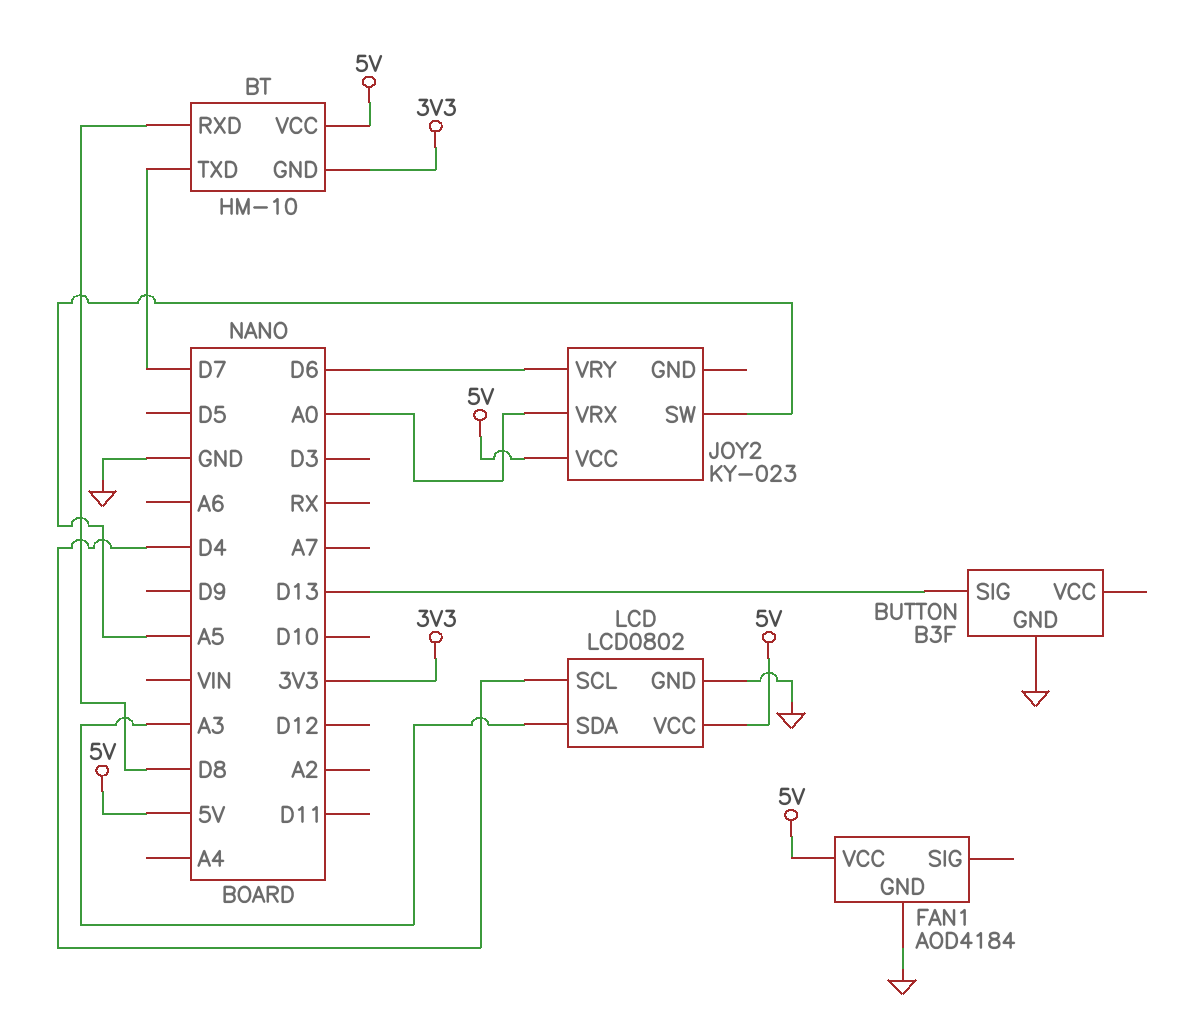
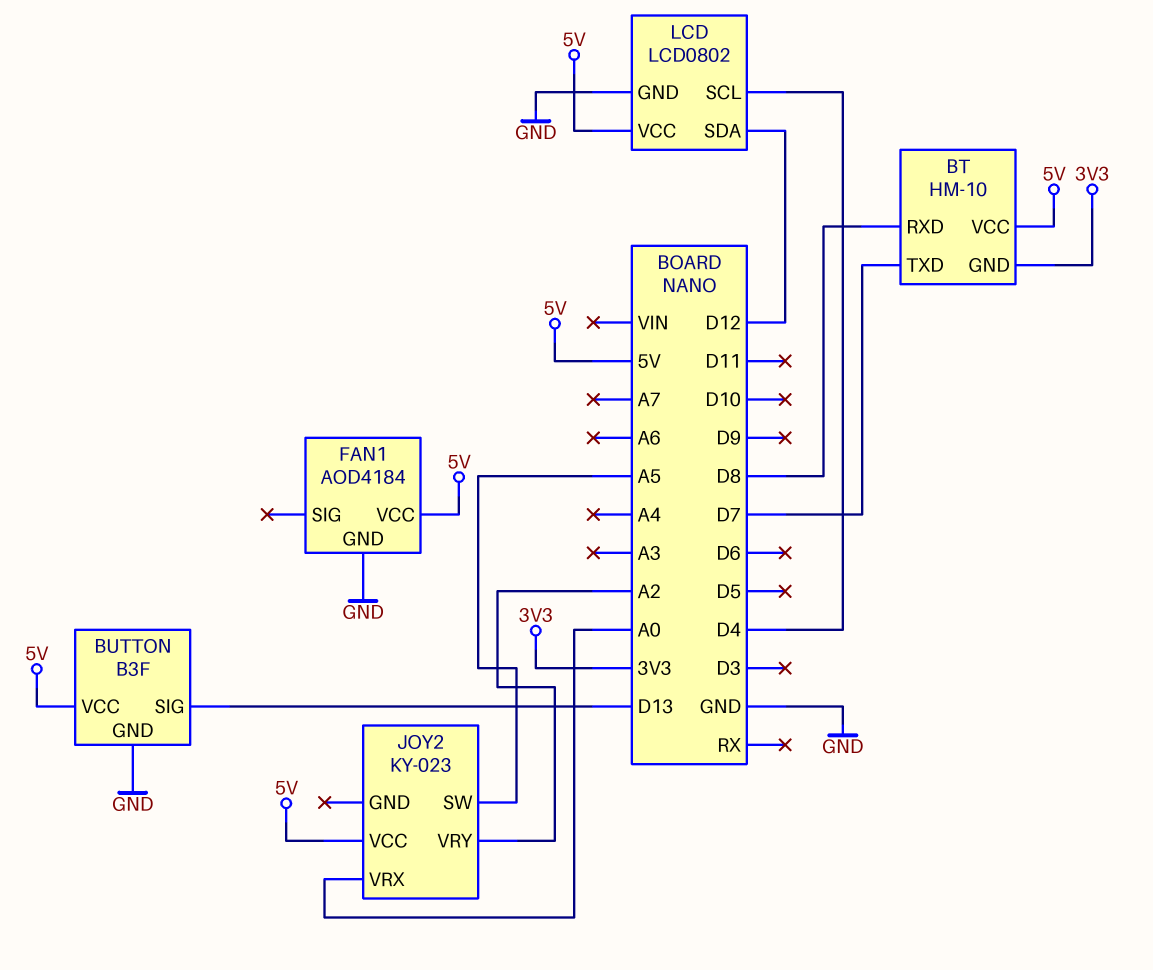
BUTTON pin VCC: none -> 5V
JOY2 pin VRY: D6 -> A2
LCD pin SDA: A3 -> D12

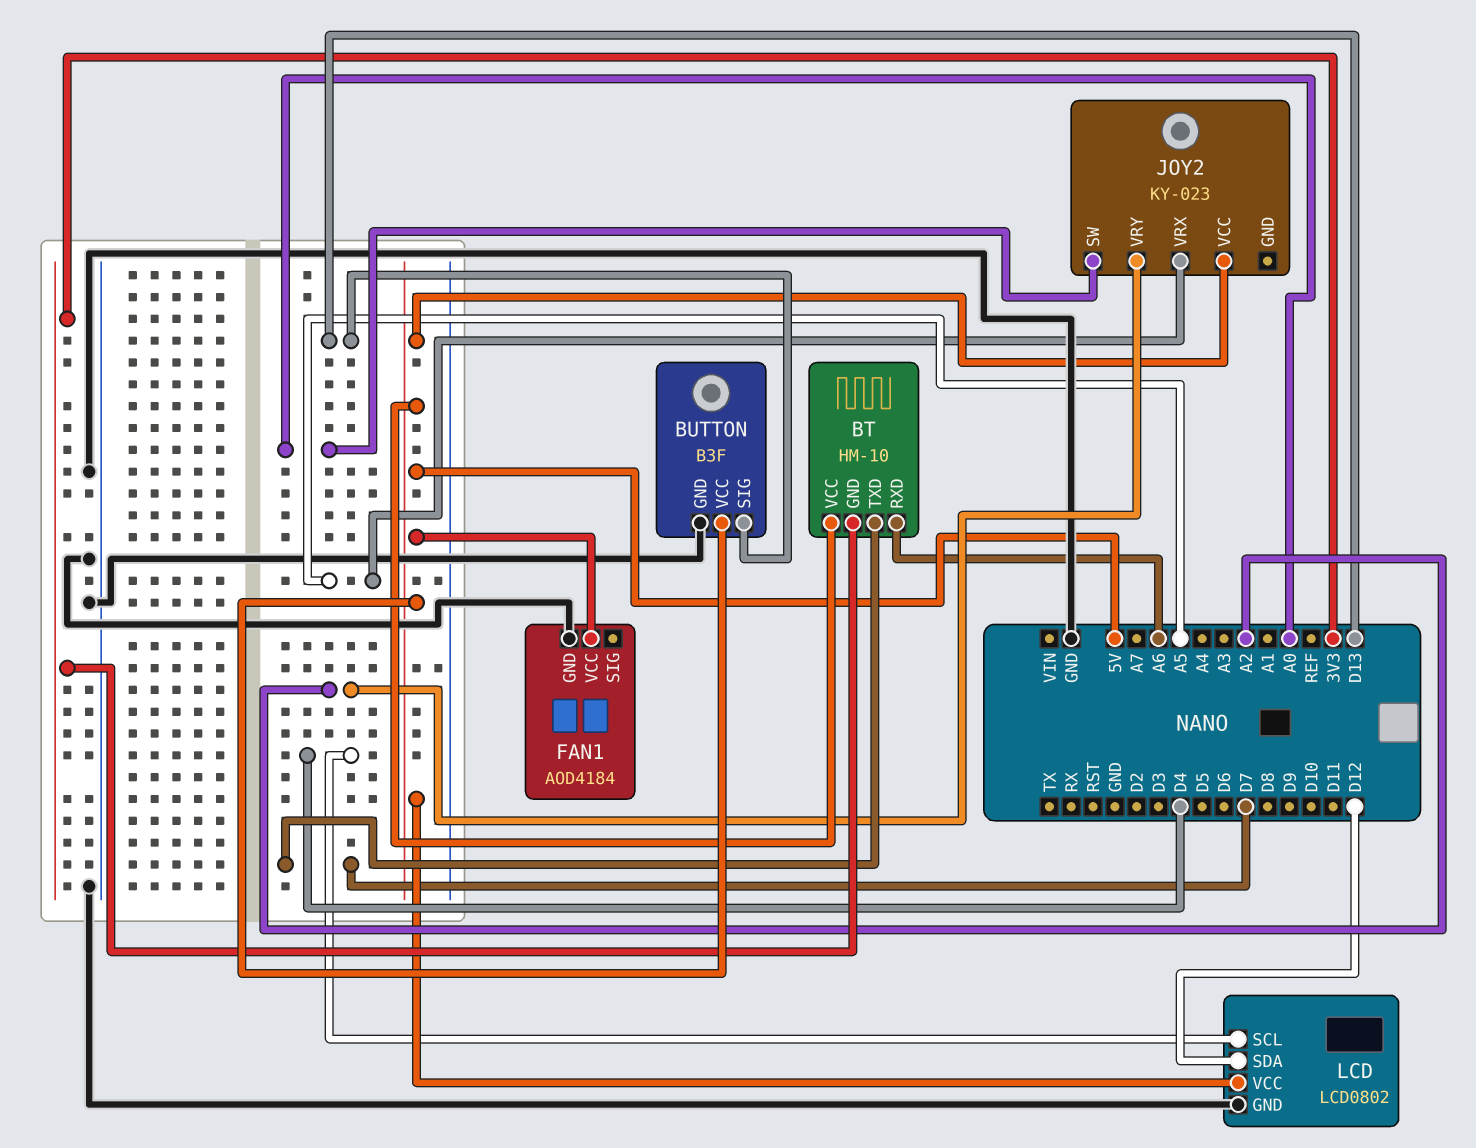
BT pin RXD: D8 -> A6
JOY2 pin SW: A5 -> A0
JOY2 pin VRX: A0 -> A5

